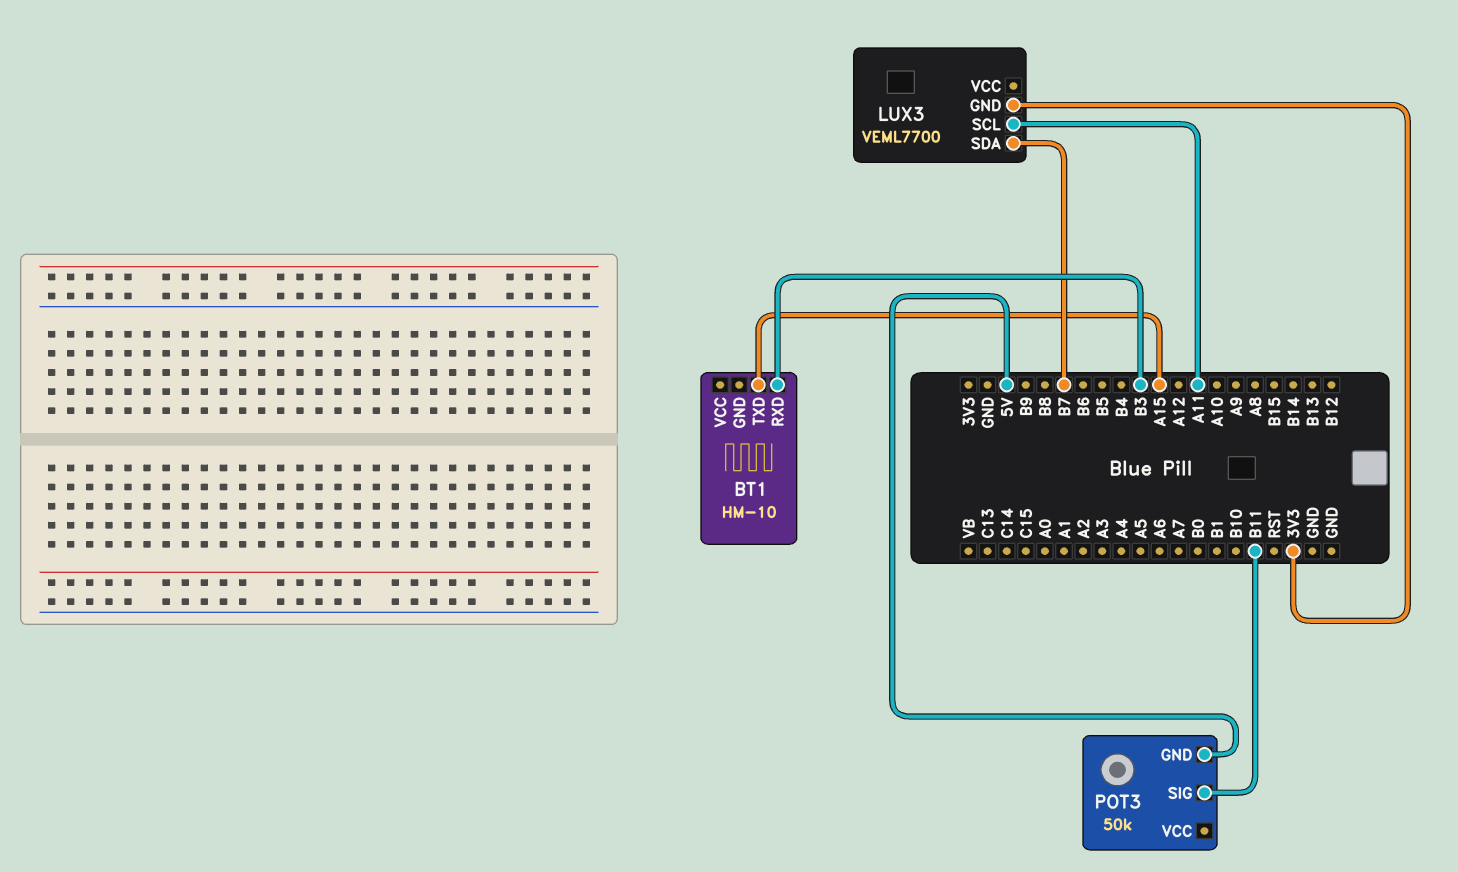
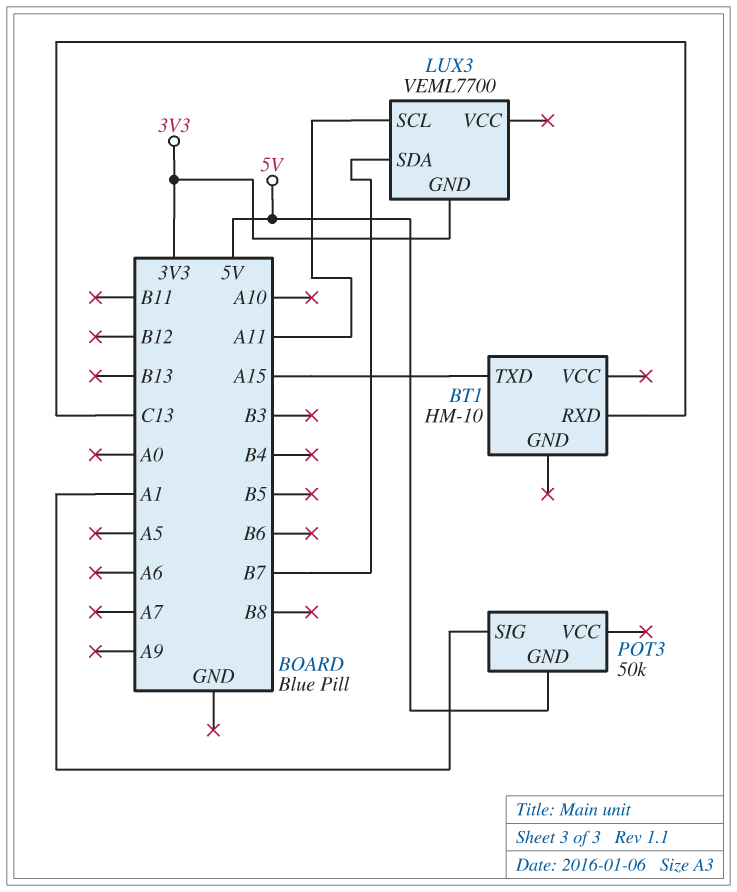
BT1 pin RXD: B3 -> C13
POT3 pin SIG: B11 -> A1

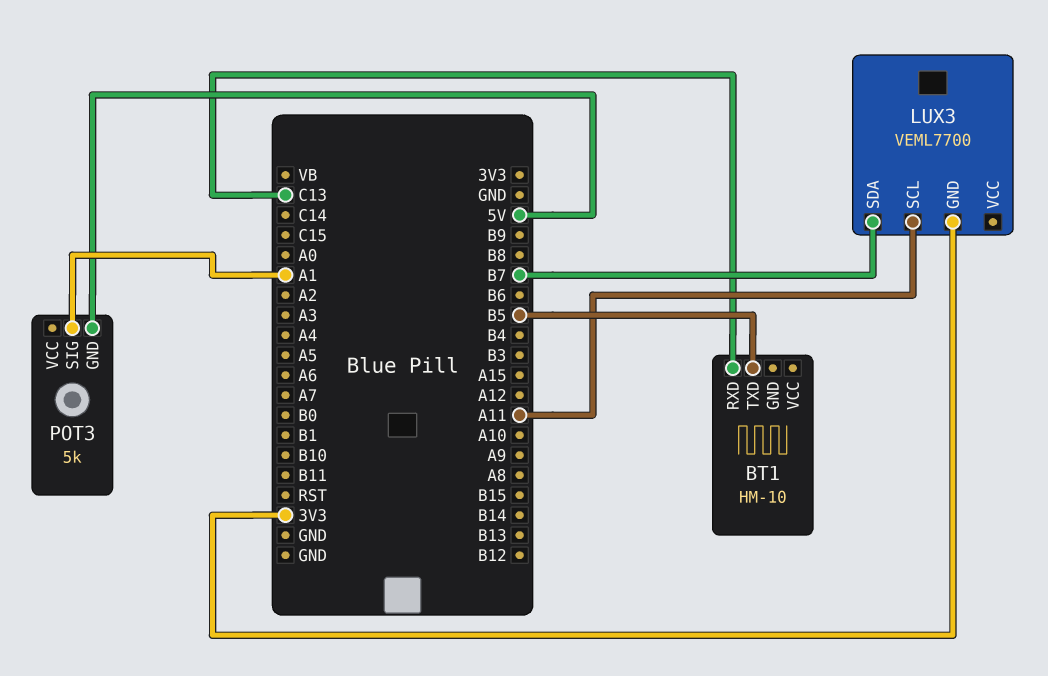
BT1 pin TXD: A15 -> B5
POT3: 50k -> 5k

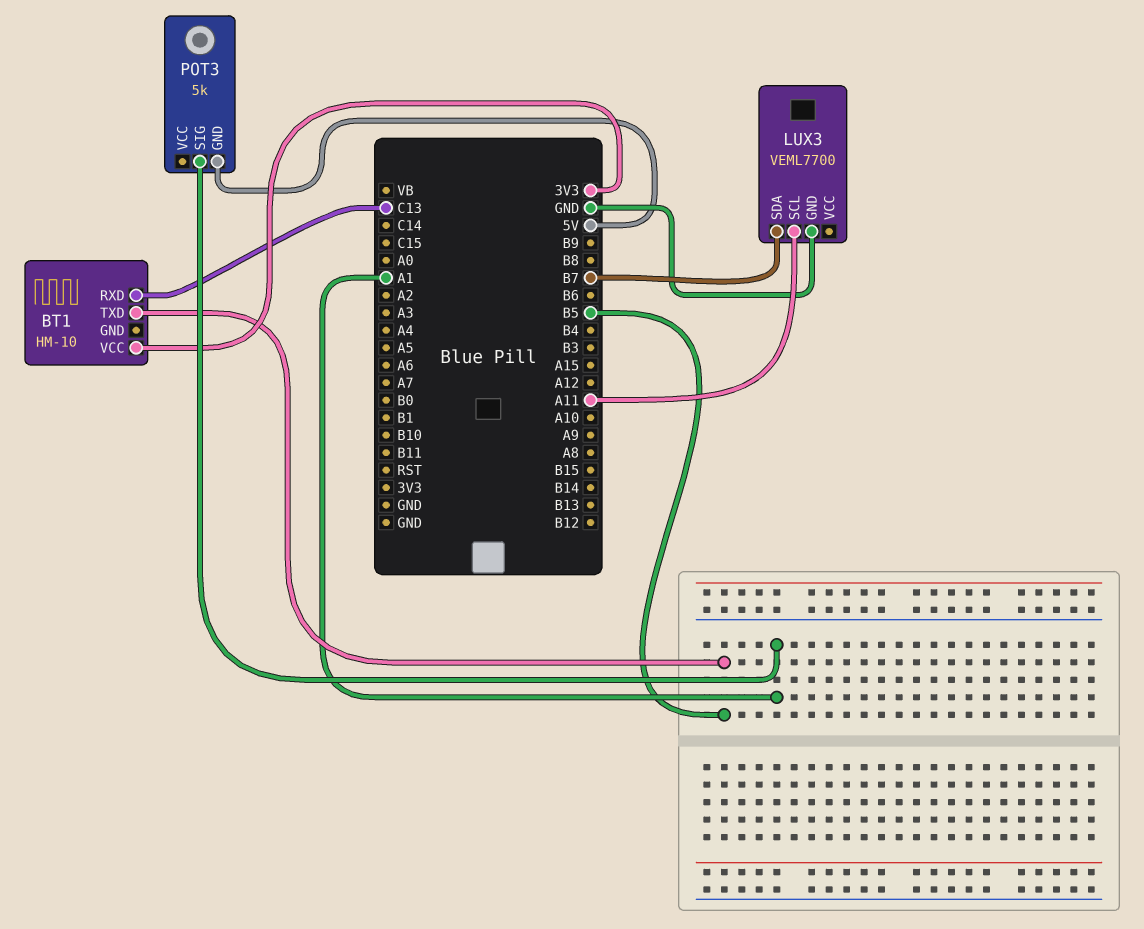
BT1 pin VCC: none -> 3V3
LUX3 pin GND: 3V3 -> GND

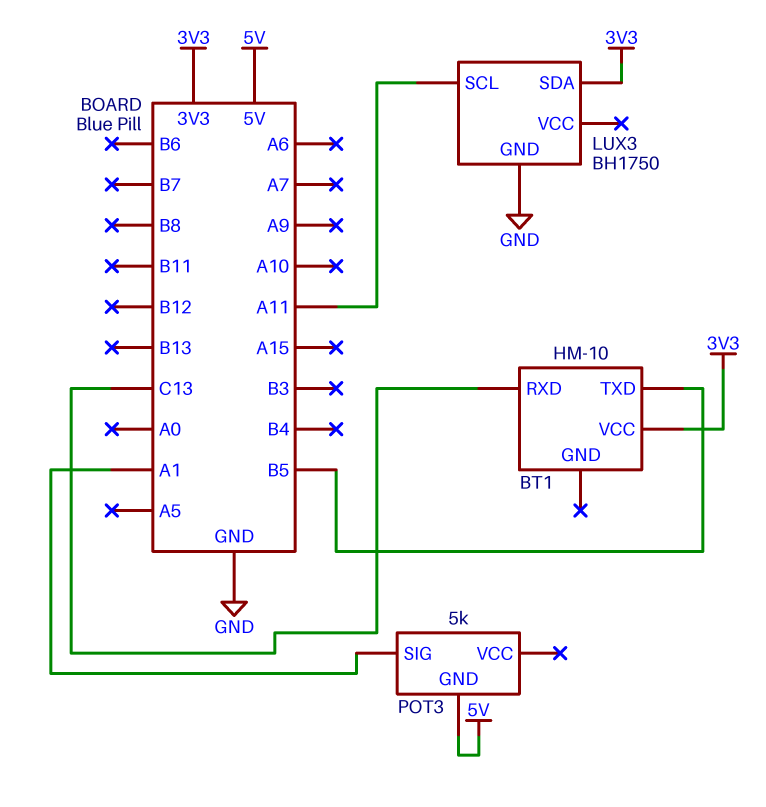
LUX3: VEML7700 -> BH1750
LUX3 pin SDA: B7 -> 3V3

